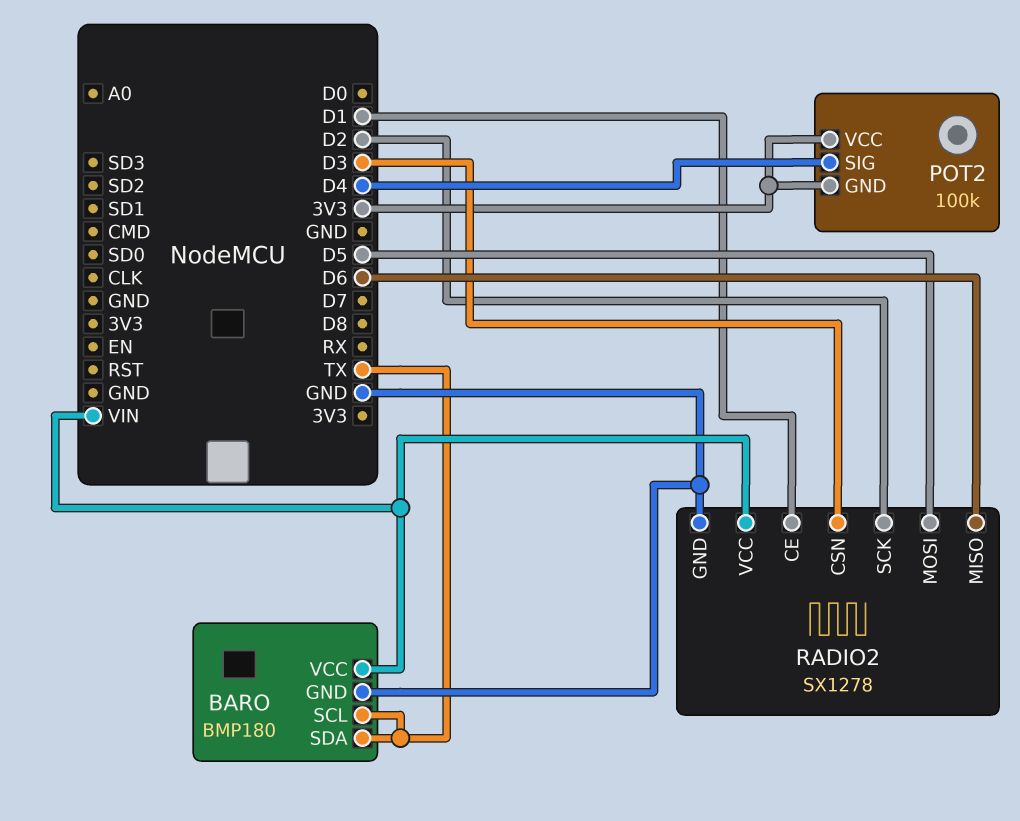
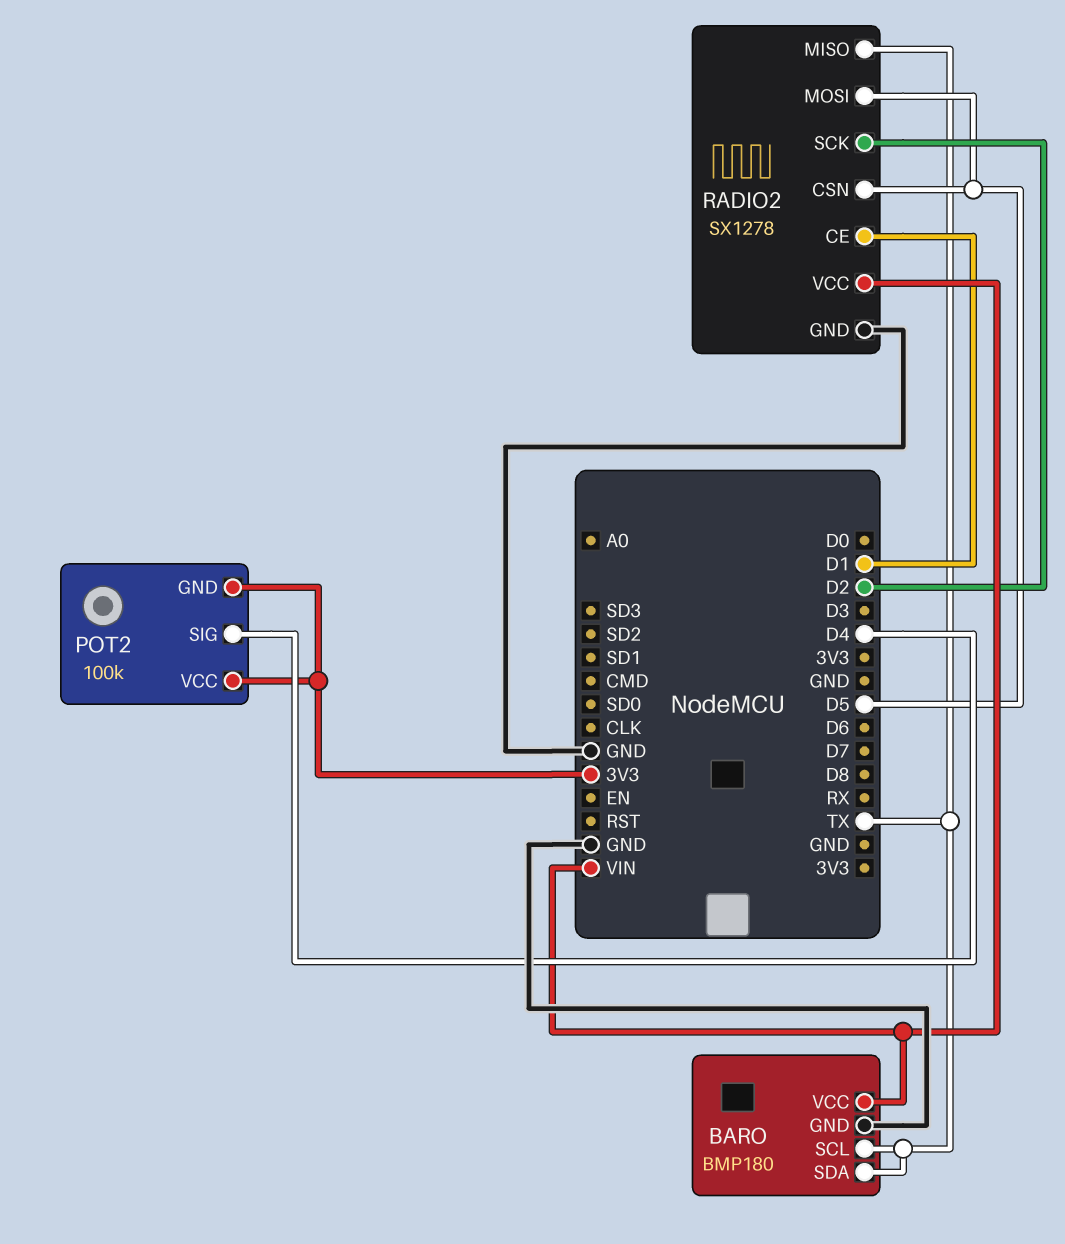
RADIO2 pin CSN: D3 -> D5
RADIO2 pin MISO: D6 -> TX

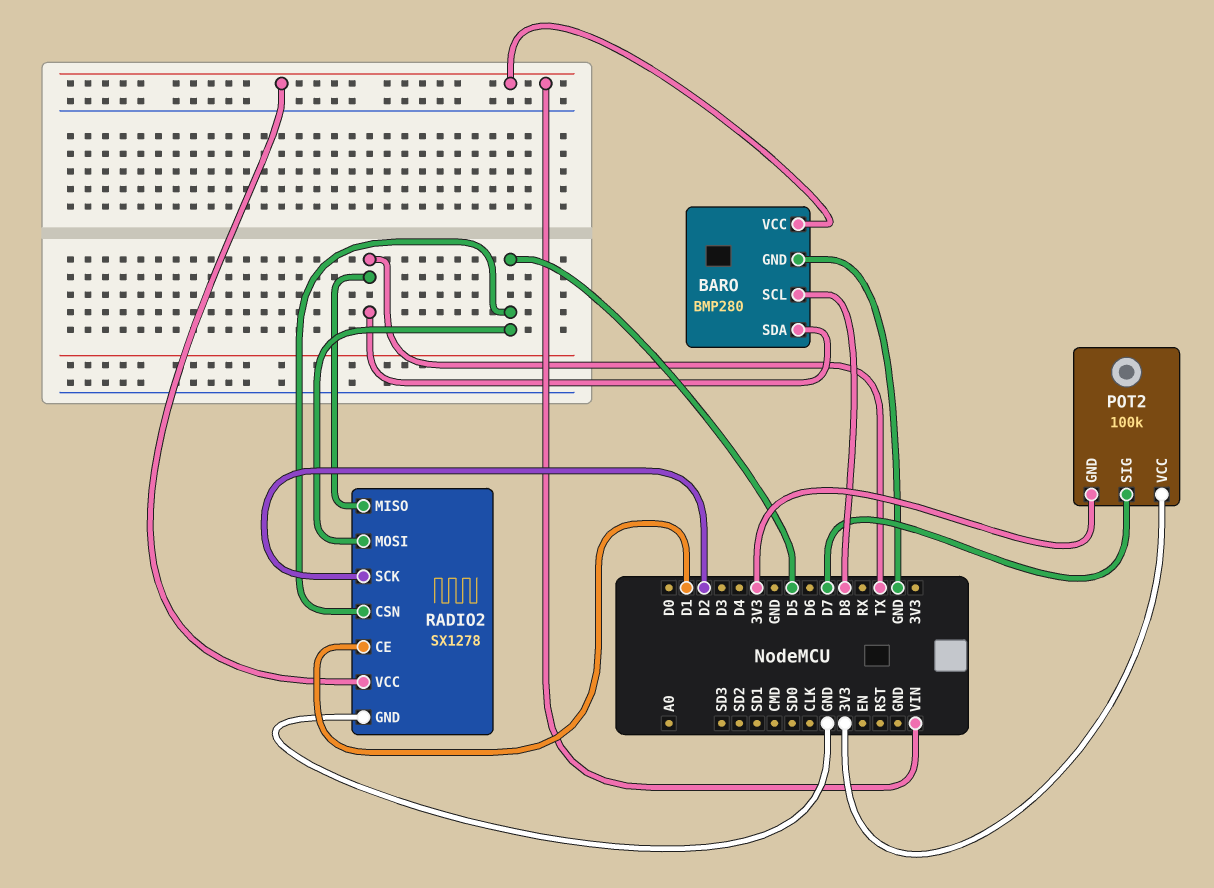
BARO: BMP180 -> BMP280
BARO pin SCL: TX -> D8
POT2 pin SIG: D4 -> D7

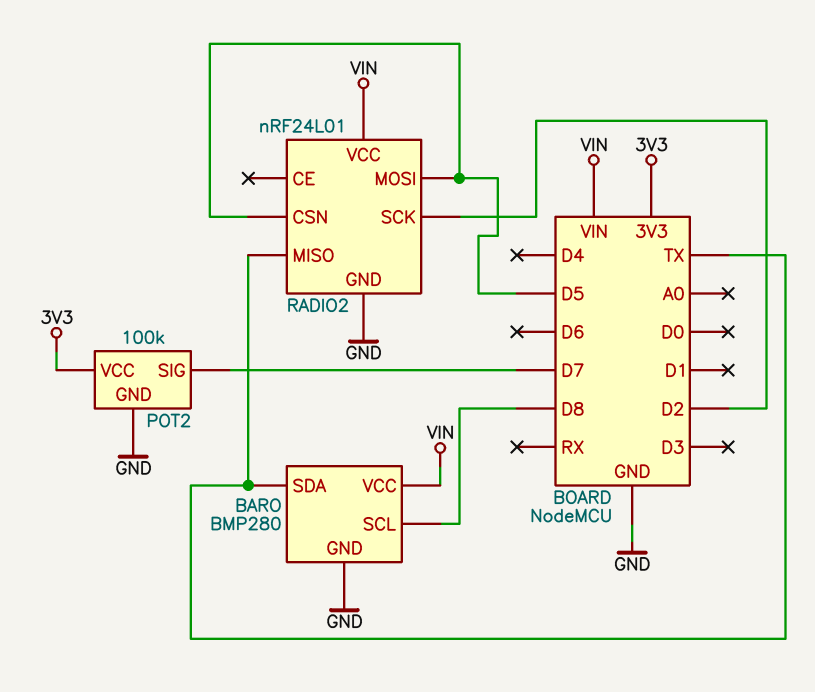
POT2 pin GND: 3V3 -> GND
RADIO2: SX1278 -> nRF24L01
RADIO2 pin CE: D1 -> none

